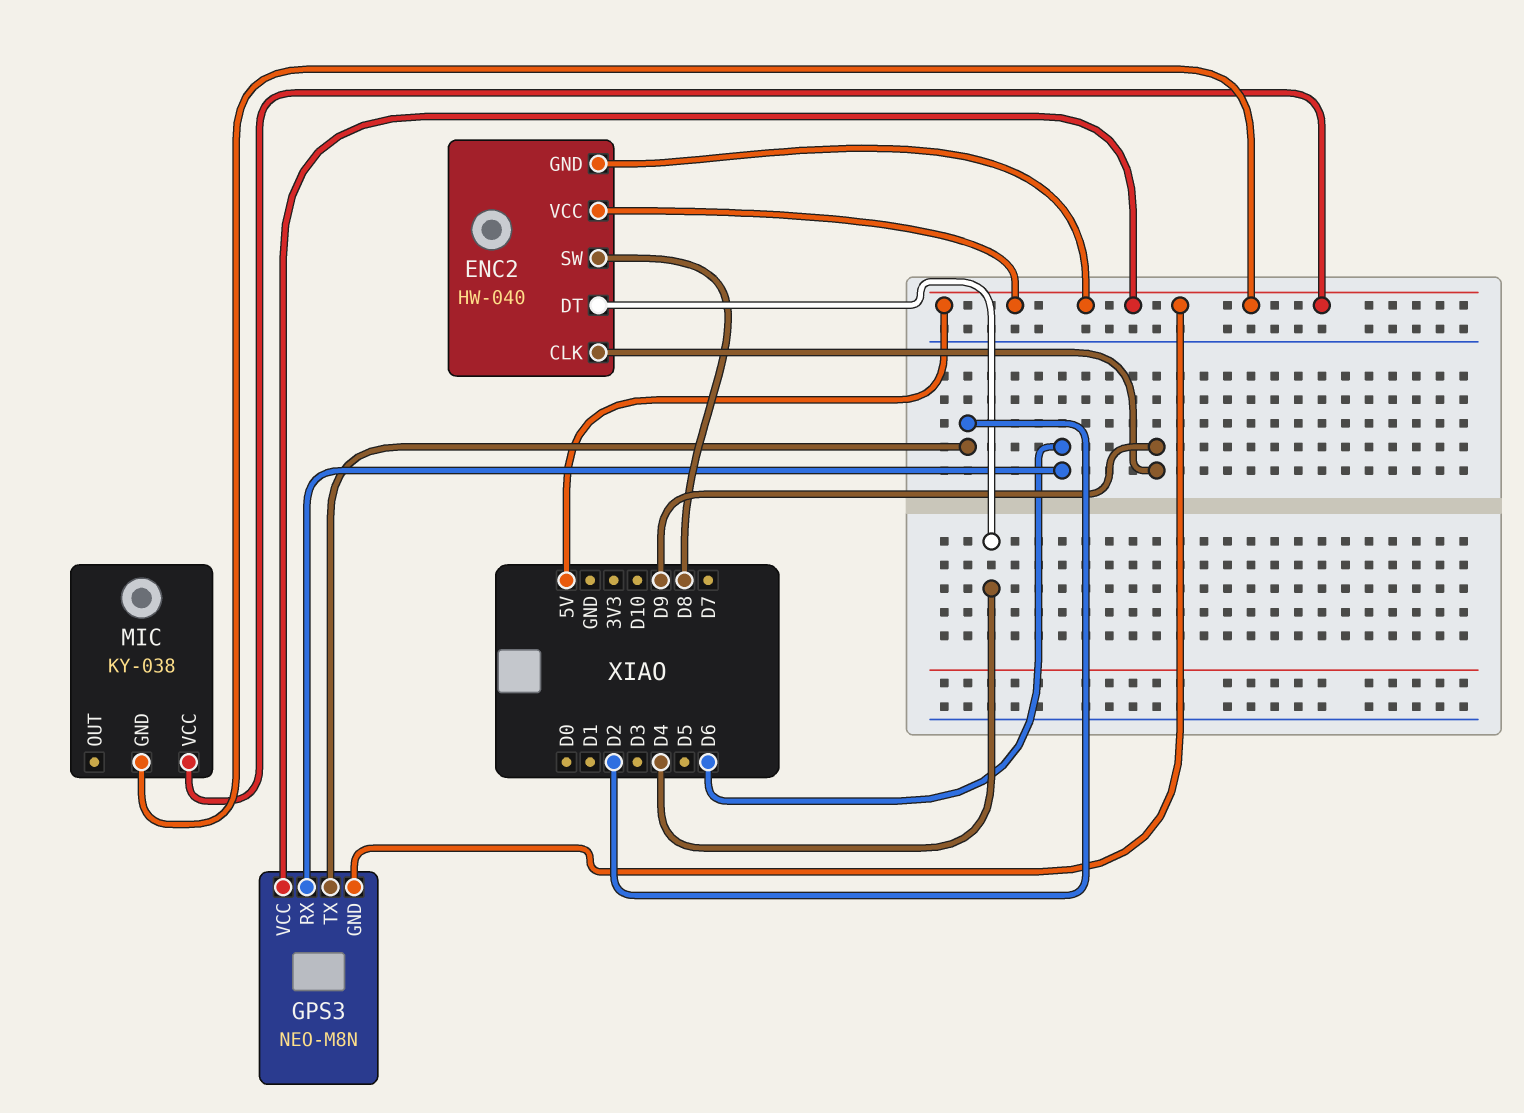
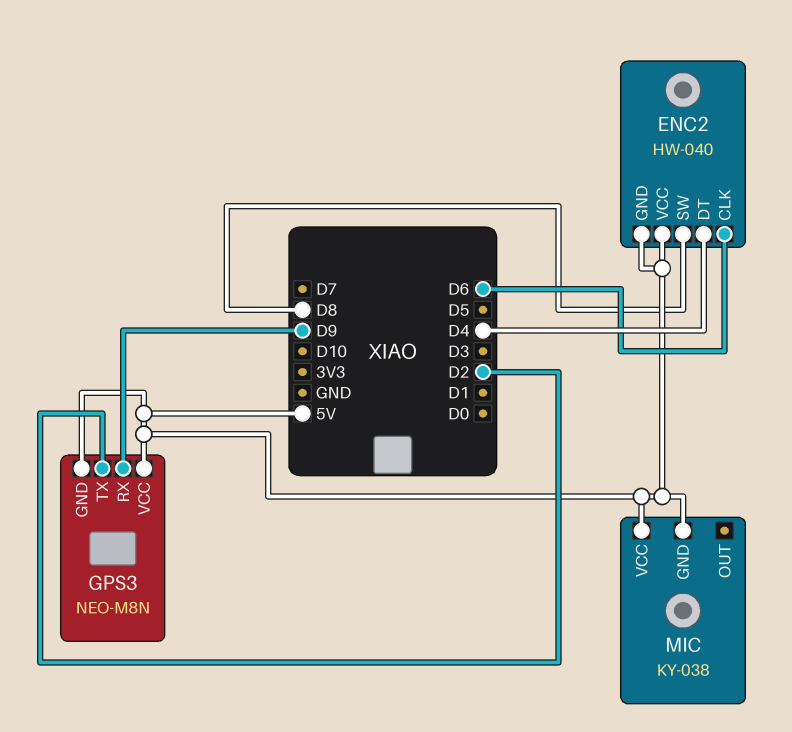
ENC2 pin CLK: D9 -> D6
GPS3 pin RX: D6 -> D9

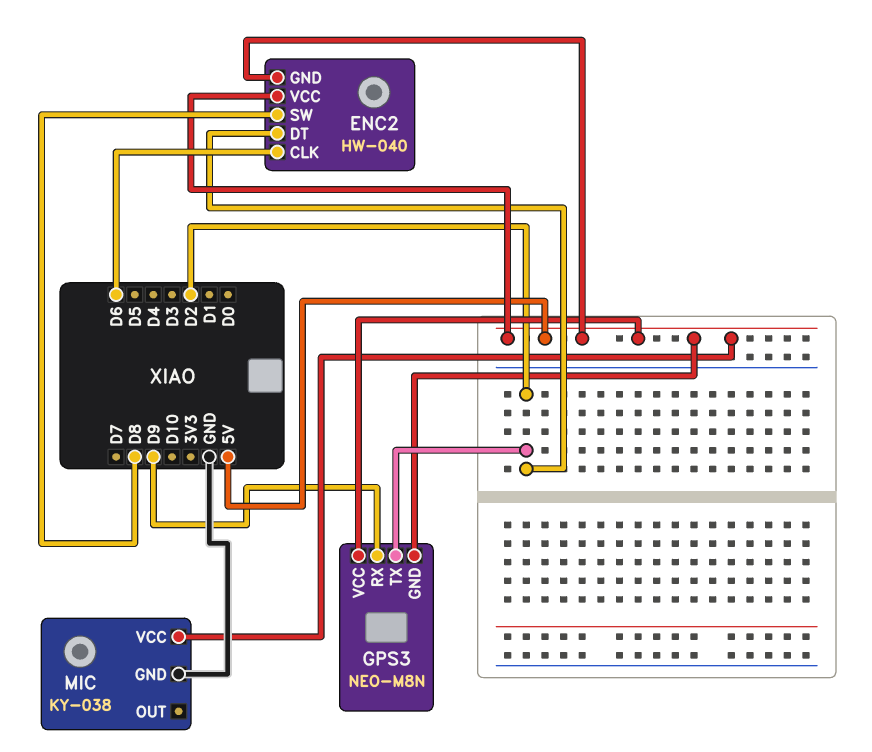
ENC2 pin DT: D4 -> D2
MIC pin GND: 5V -> GND

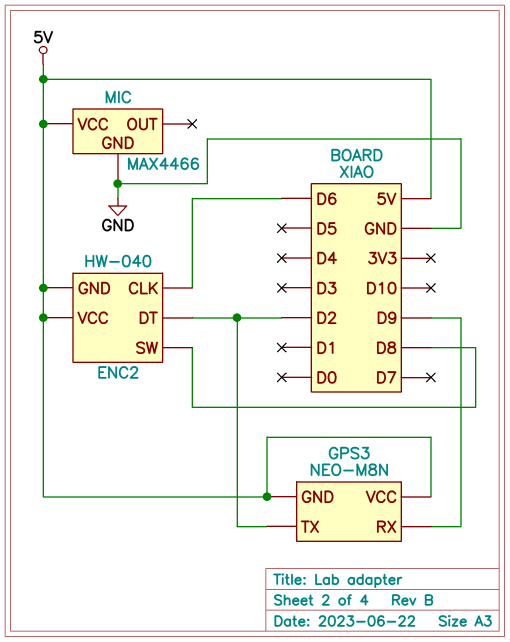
MIC: KY-038 -> MAX4466

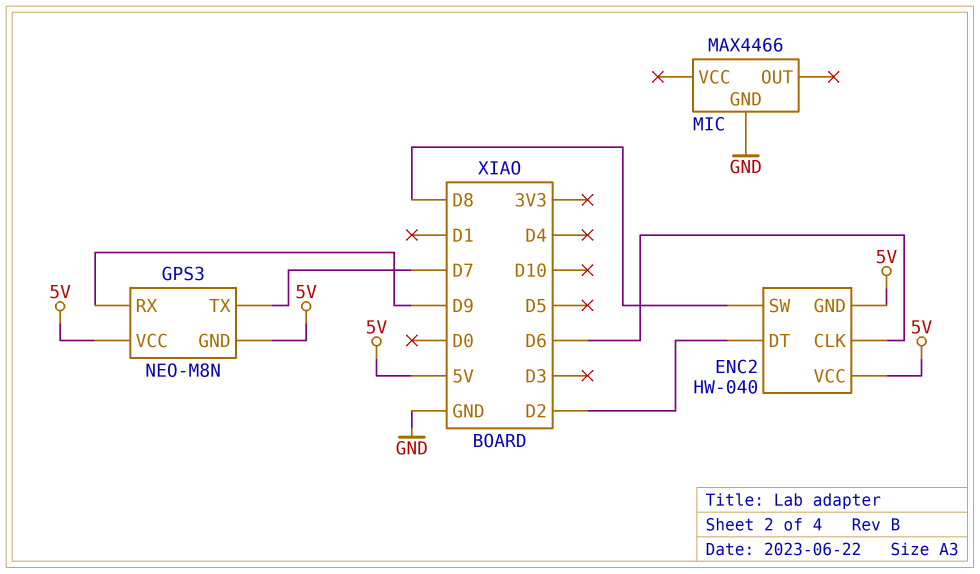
GPS3 pin TX: D2 -> D7
MIC pin VCC: 5V -> none

